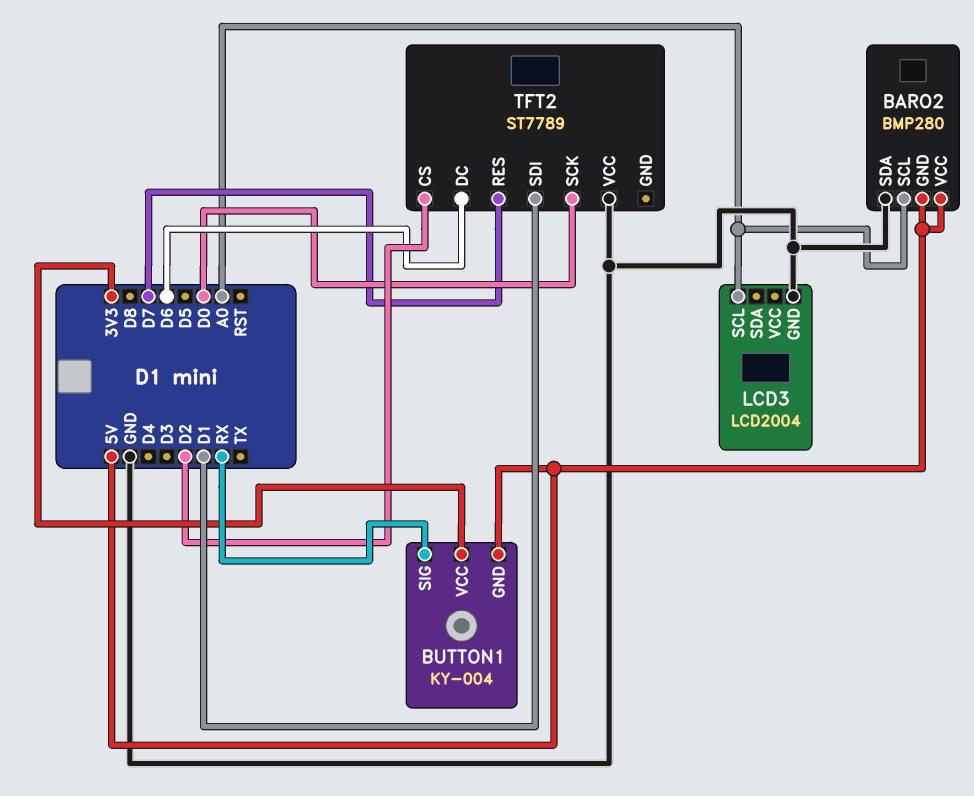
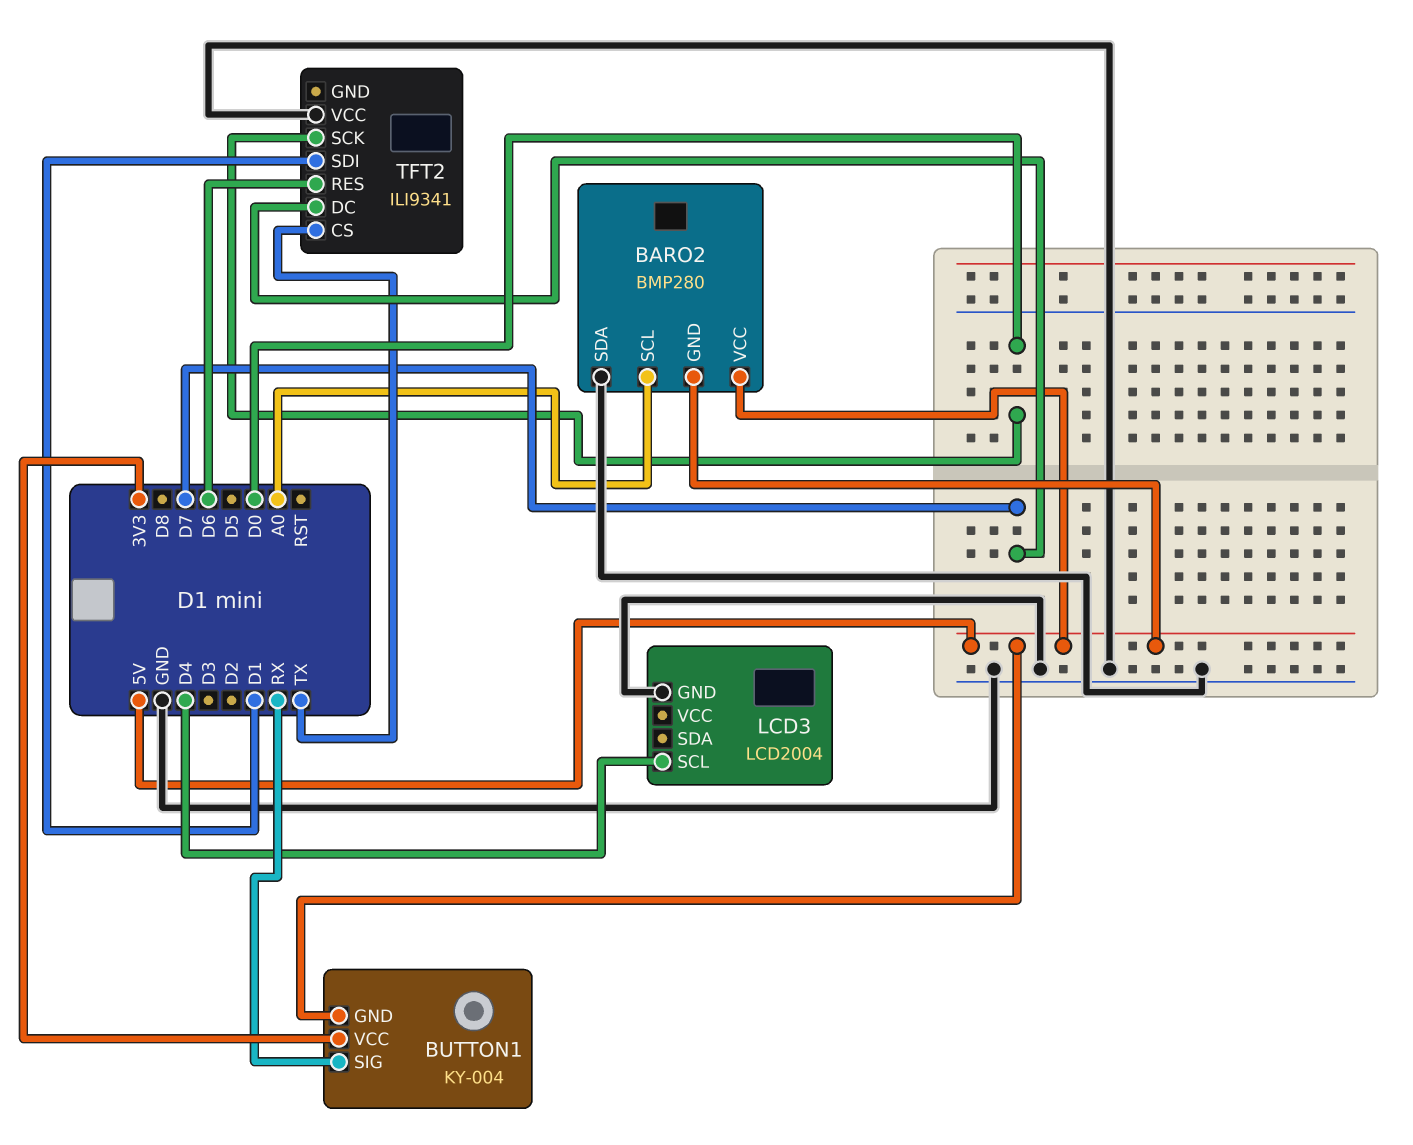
LCD3 pin SCL: A0 -> D4
TFT2: ST7789 -> ILI9341
TFT2 pin CS: D2 -> TX
TFT2 pin DC: D6 -> D7
TFT2 pin RES: D7 -> D6

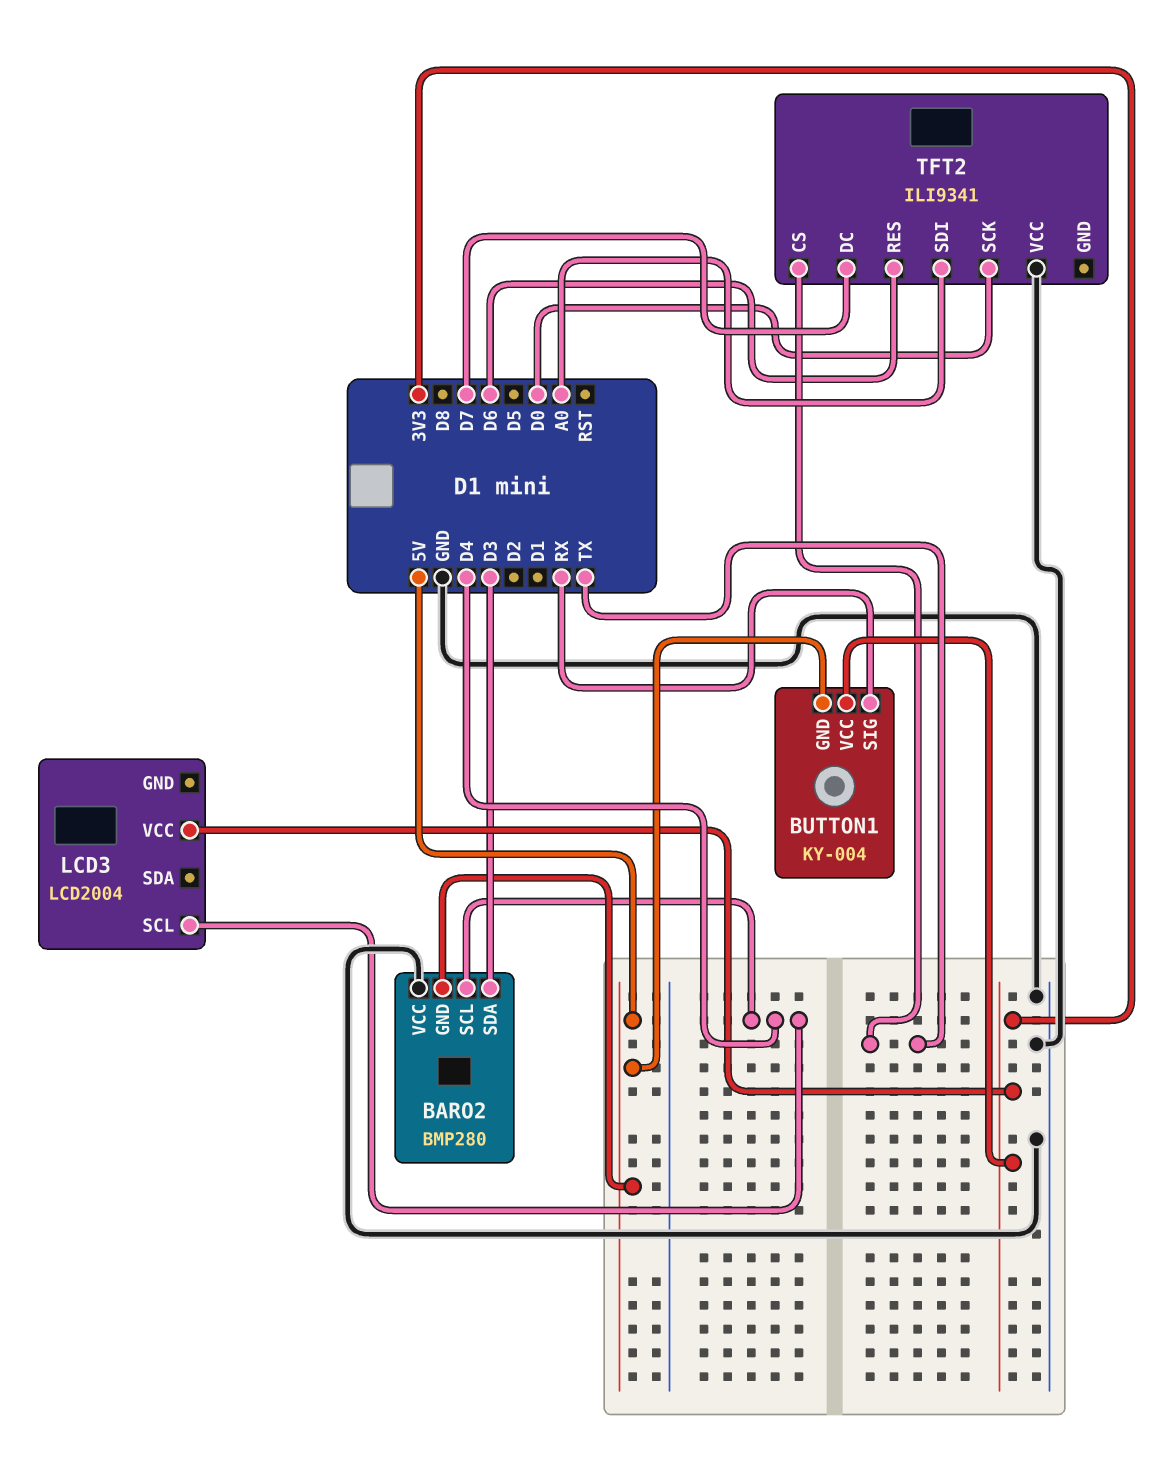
BARO2 pin SCL: A0 -> D4
BARO2 pin SDA: GND -> D3
BARO2 pin VCC: 5V -> GND
LCD3 pin GND: GND -> none
LCD3 pin VCC: none -> 3V3
TFT2 pin SDI: D1 -> A0

